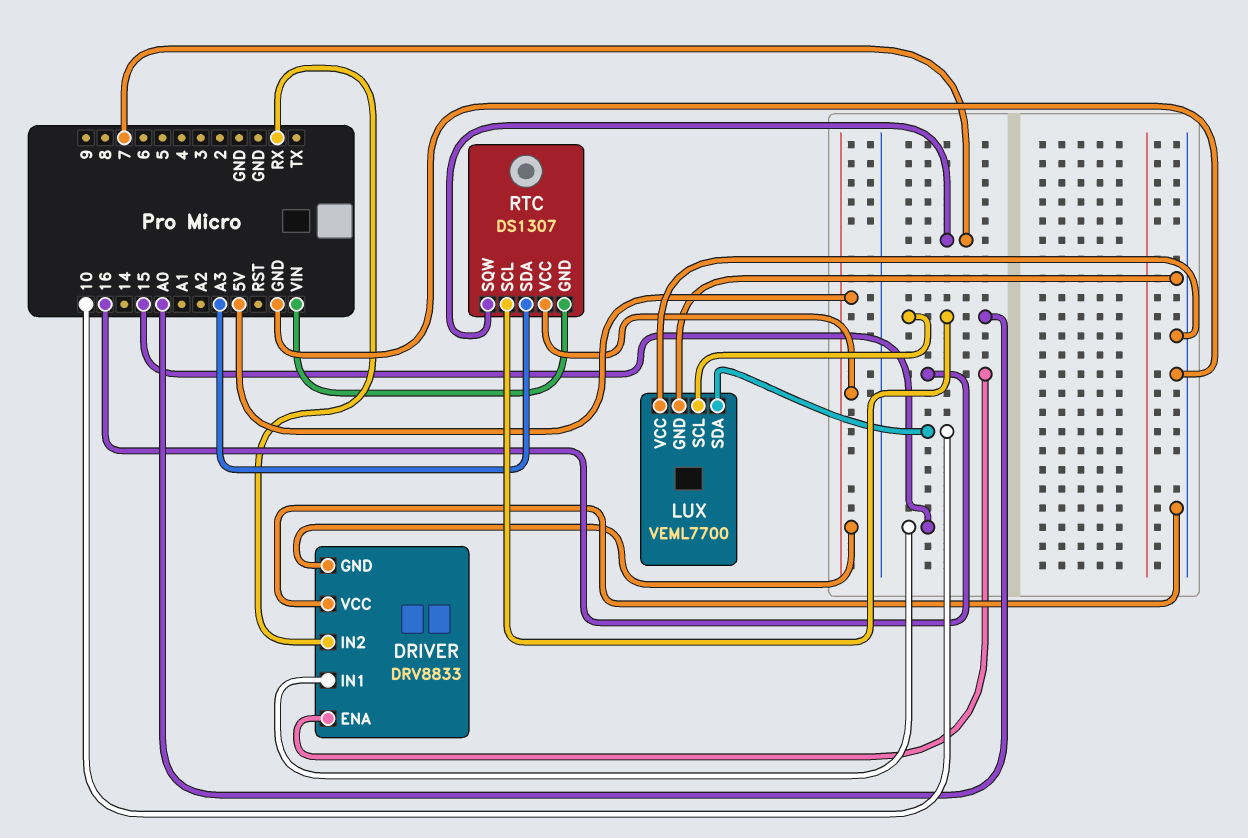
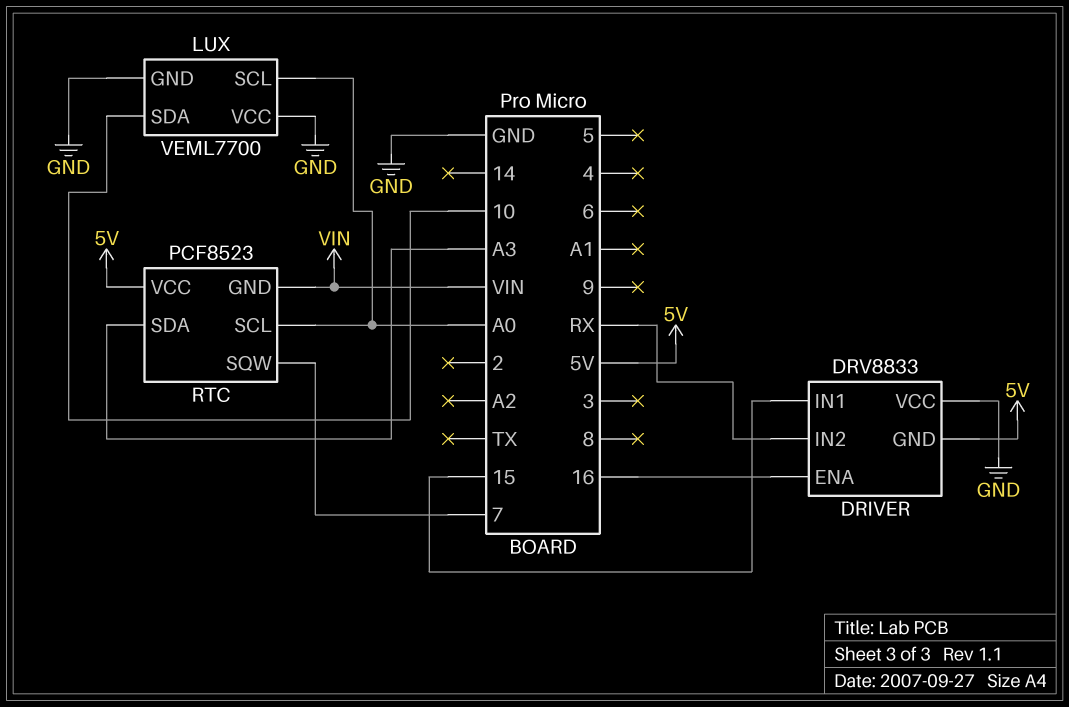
RTC: DS1307 -> PCF8523

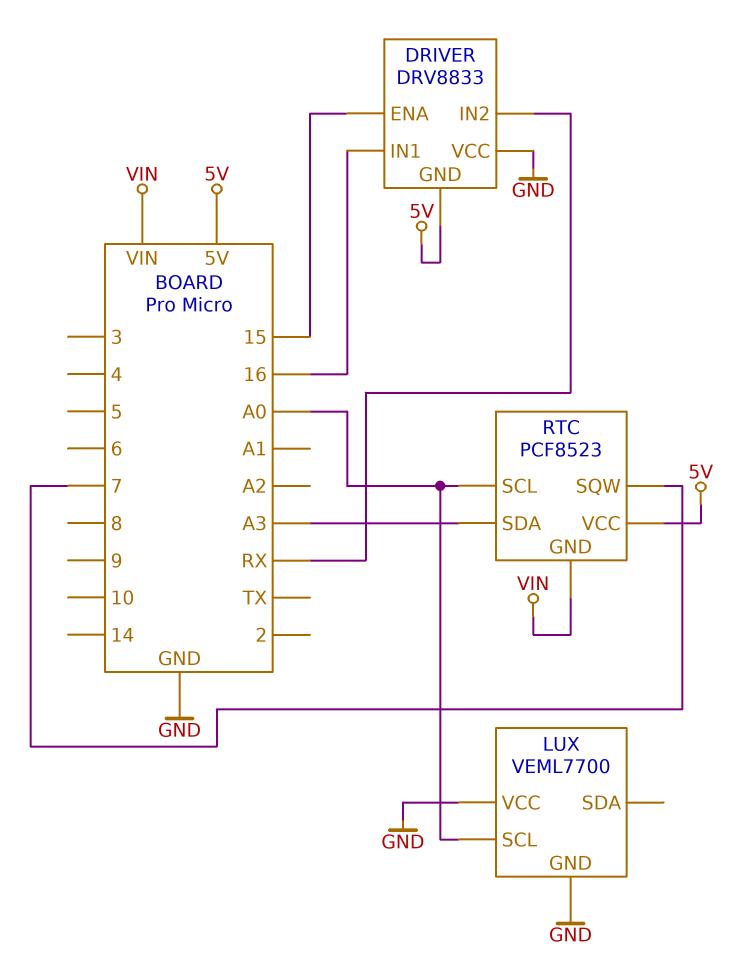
DRIVER pin ENA: 16 -> 15
DRIVER pin IN1: 15 -> 16
LUX pin SDA: 10 -> none

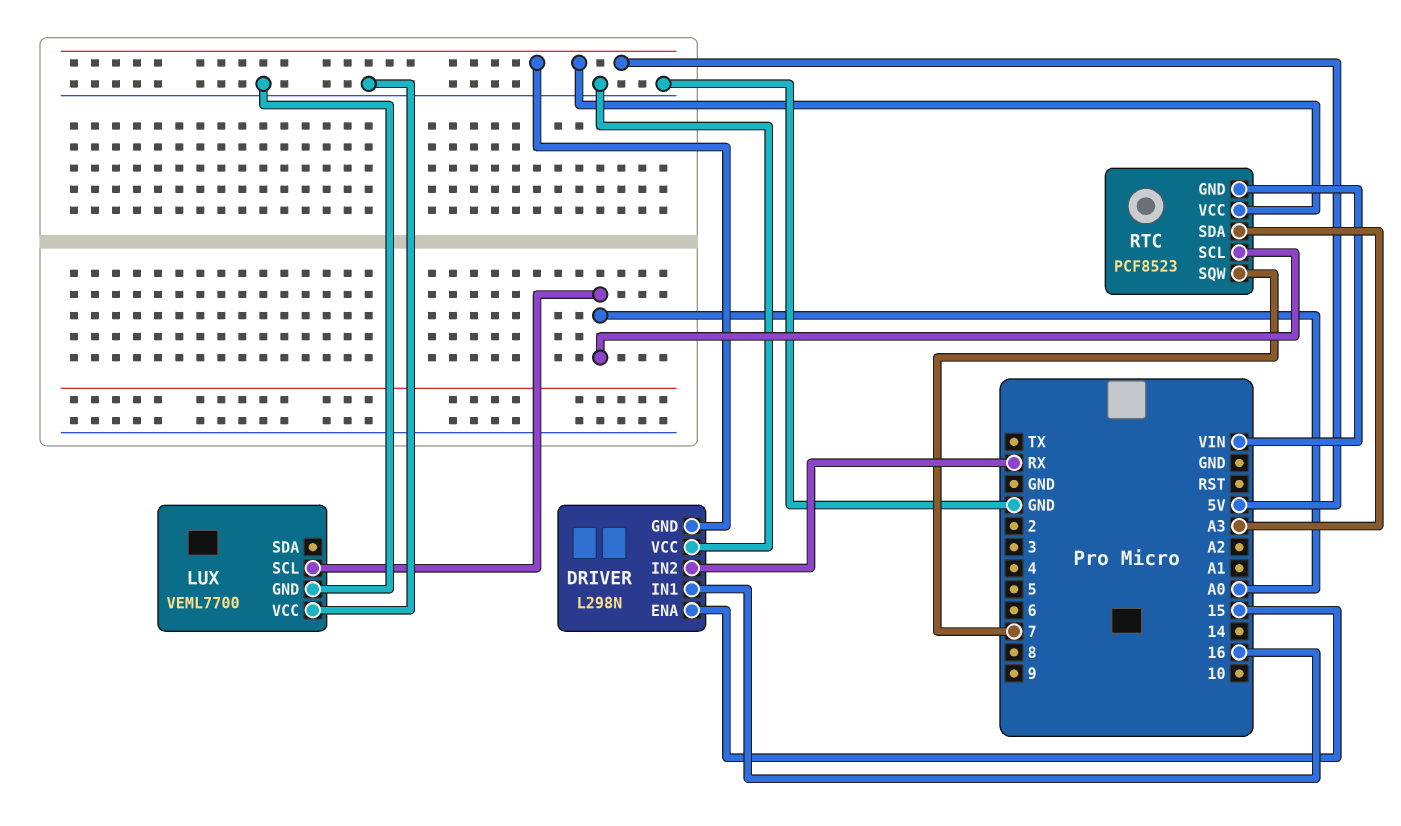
DRIVER: DRV8833 -> L298N

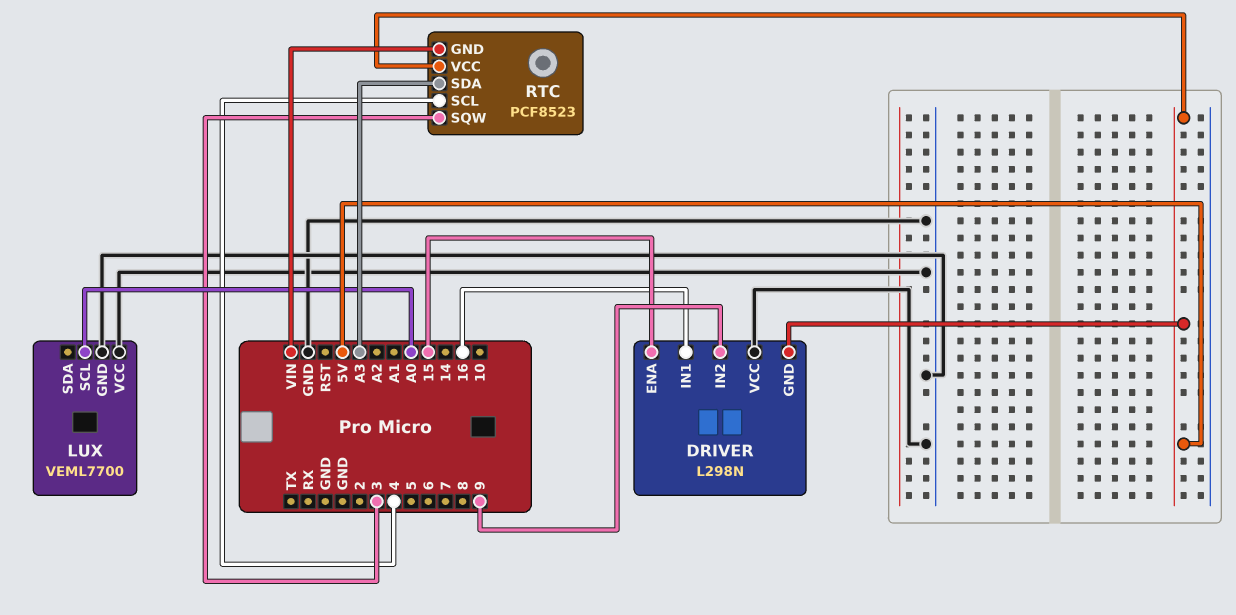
DRIVER pin IN2: RX -> 9
RTC pin SCL: A0 -> 4
RTC pin SQW: 7 -> 3

